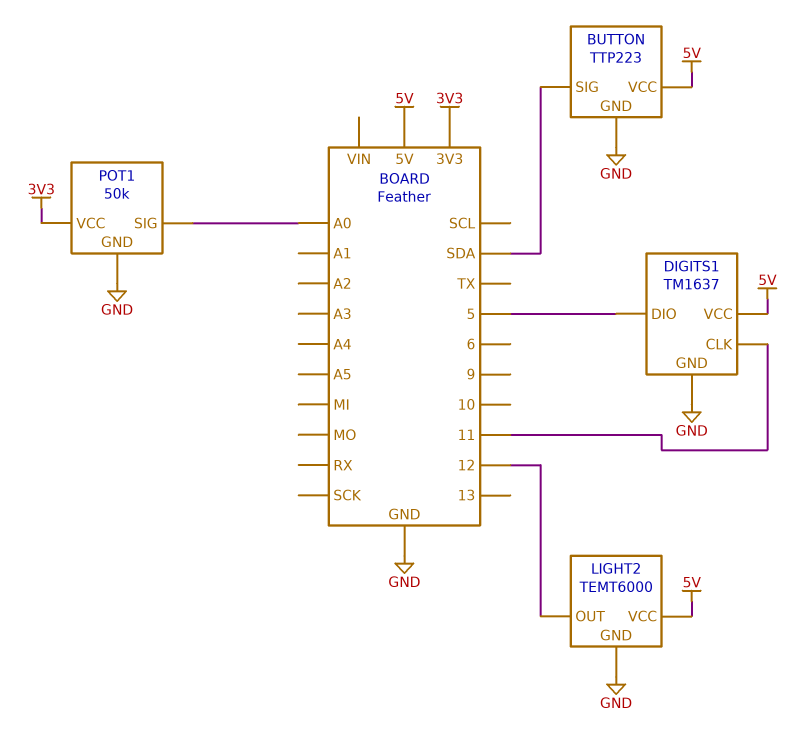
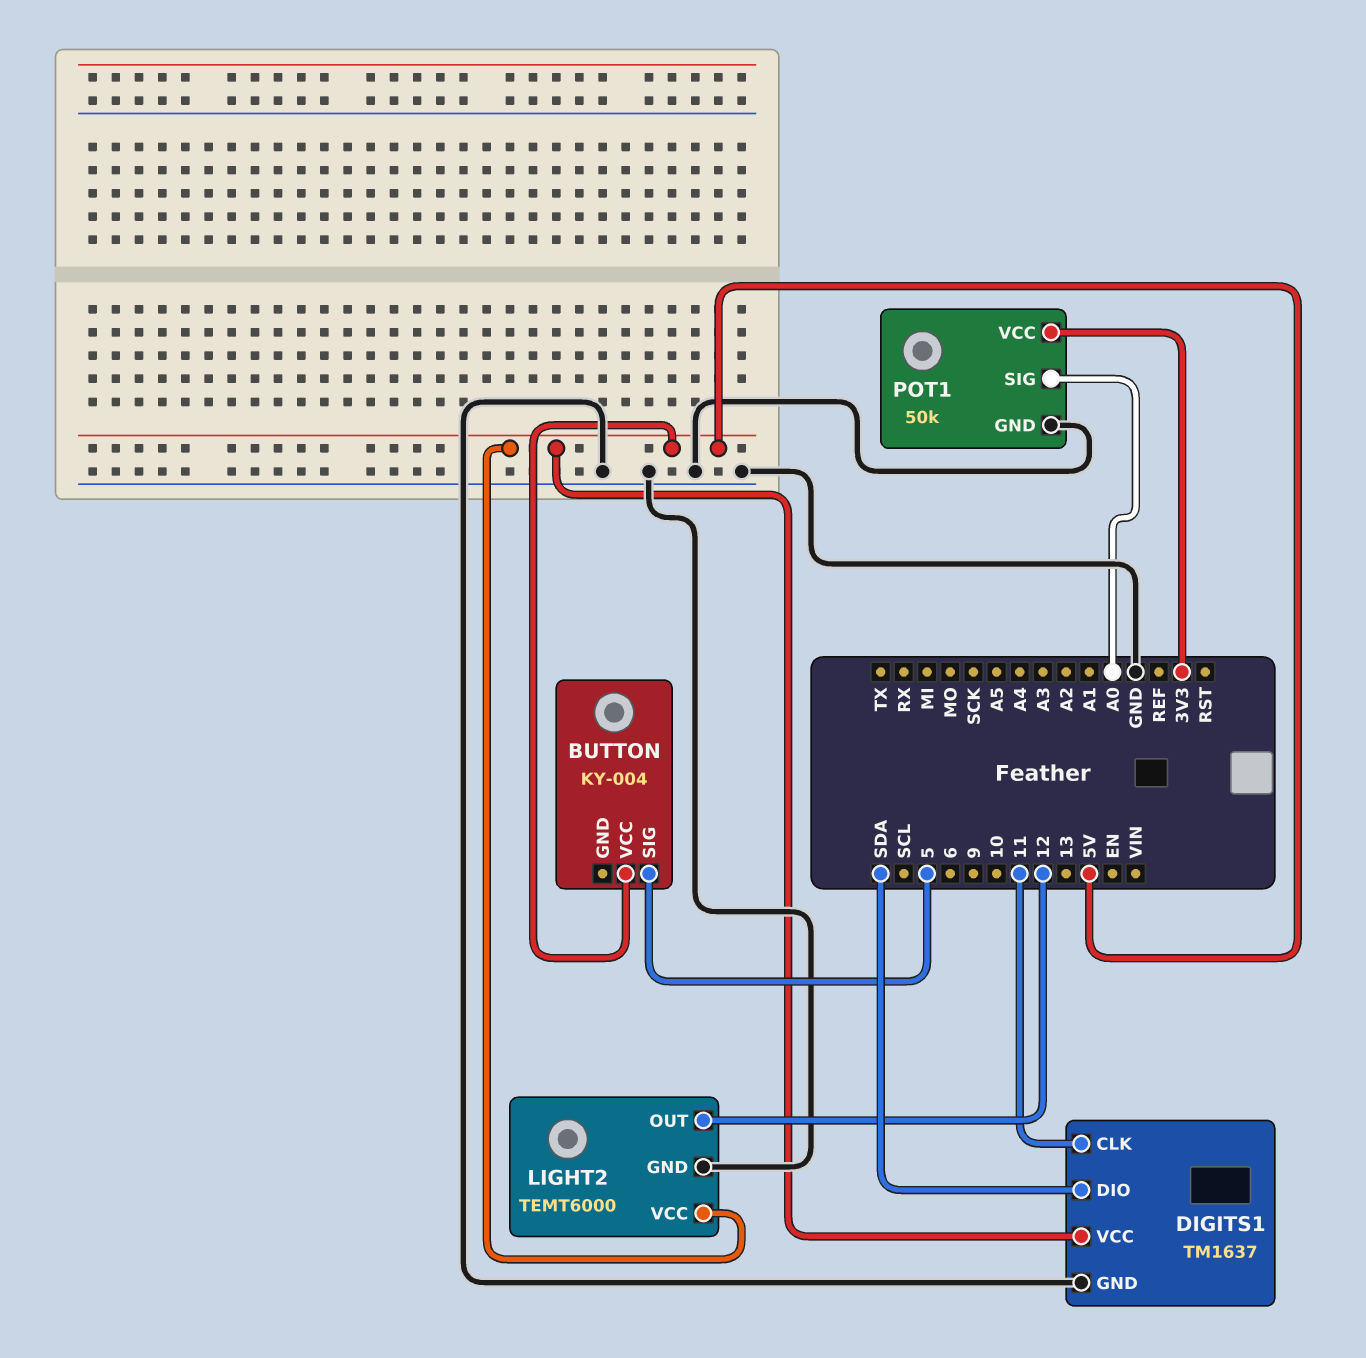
BUTTON: TTP223 -> KY-004
BUTTON pin GND: GND -> none
BUTTON pin SIG: SDA -> 5
DIGITS1 pin DIO: 5 -> SDA

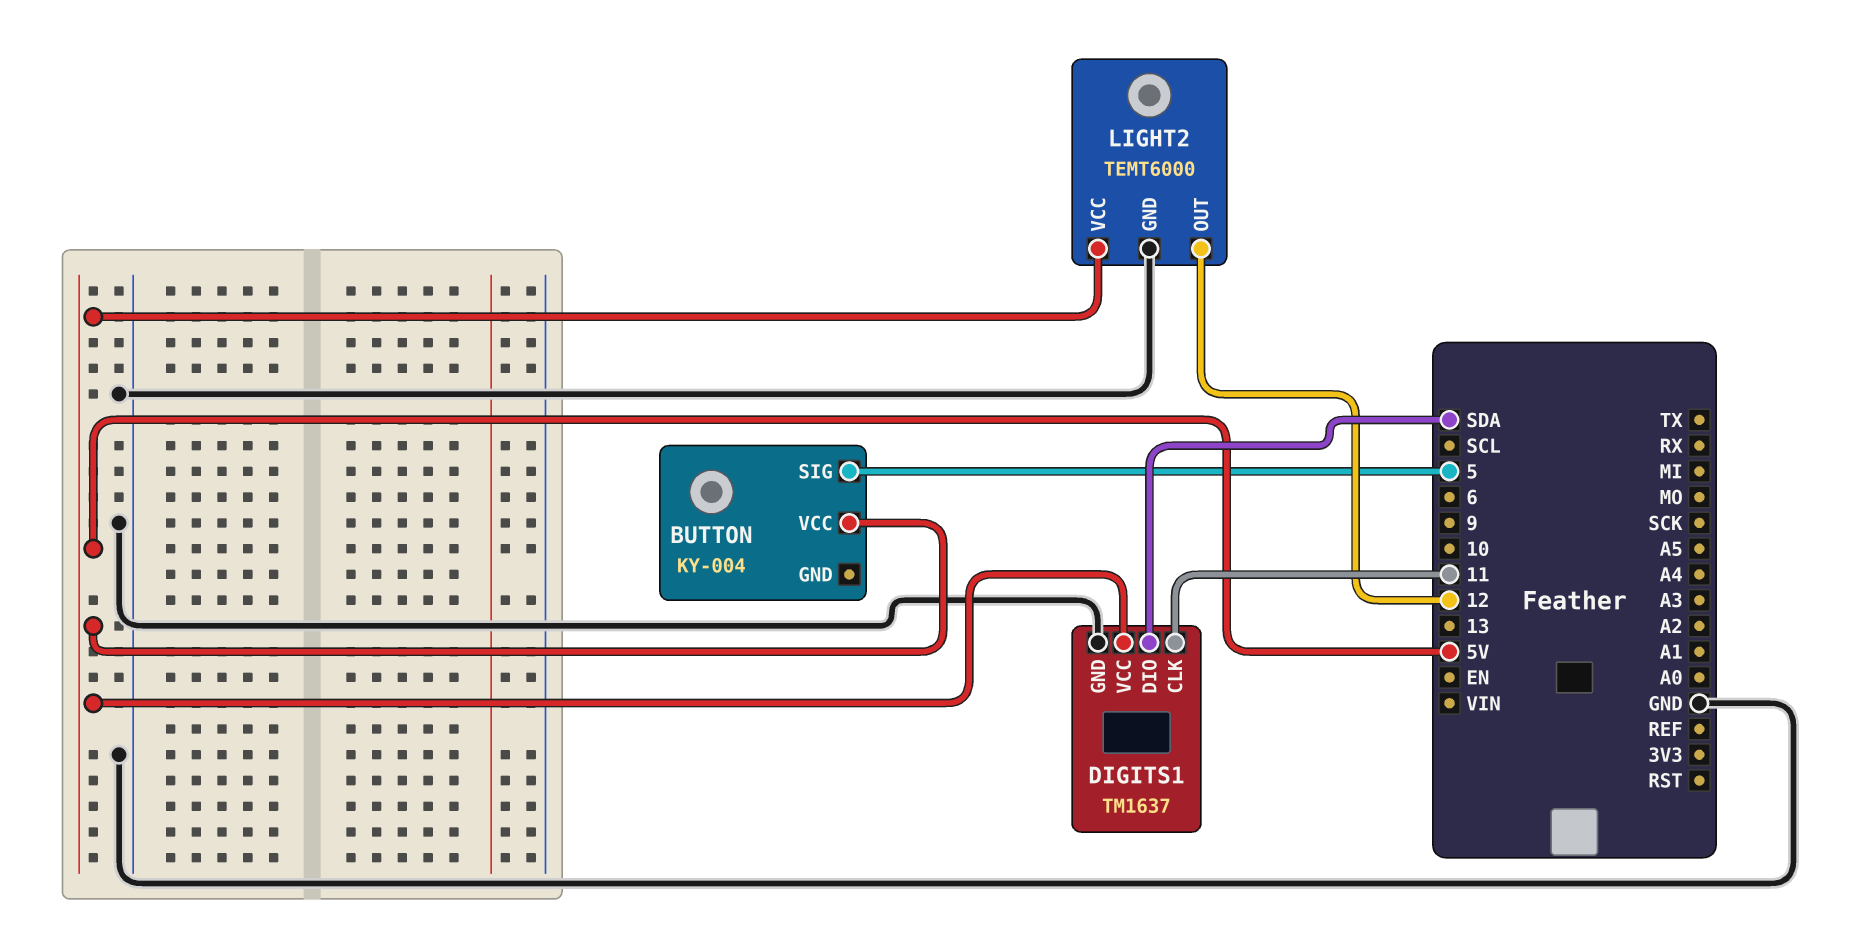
POT1: 50k -> none
POT1 pin GND: GND -> none
POT1 pin SIG: A0 -> none
POT1 pin VCC: 3V3 -> none

